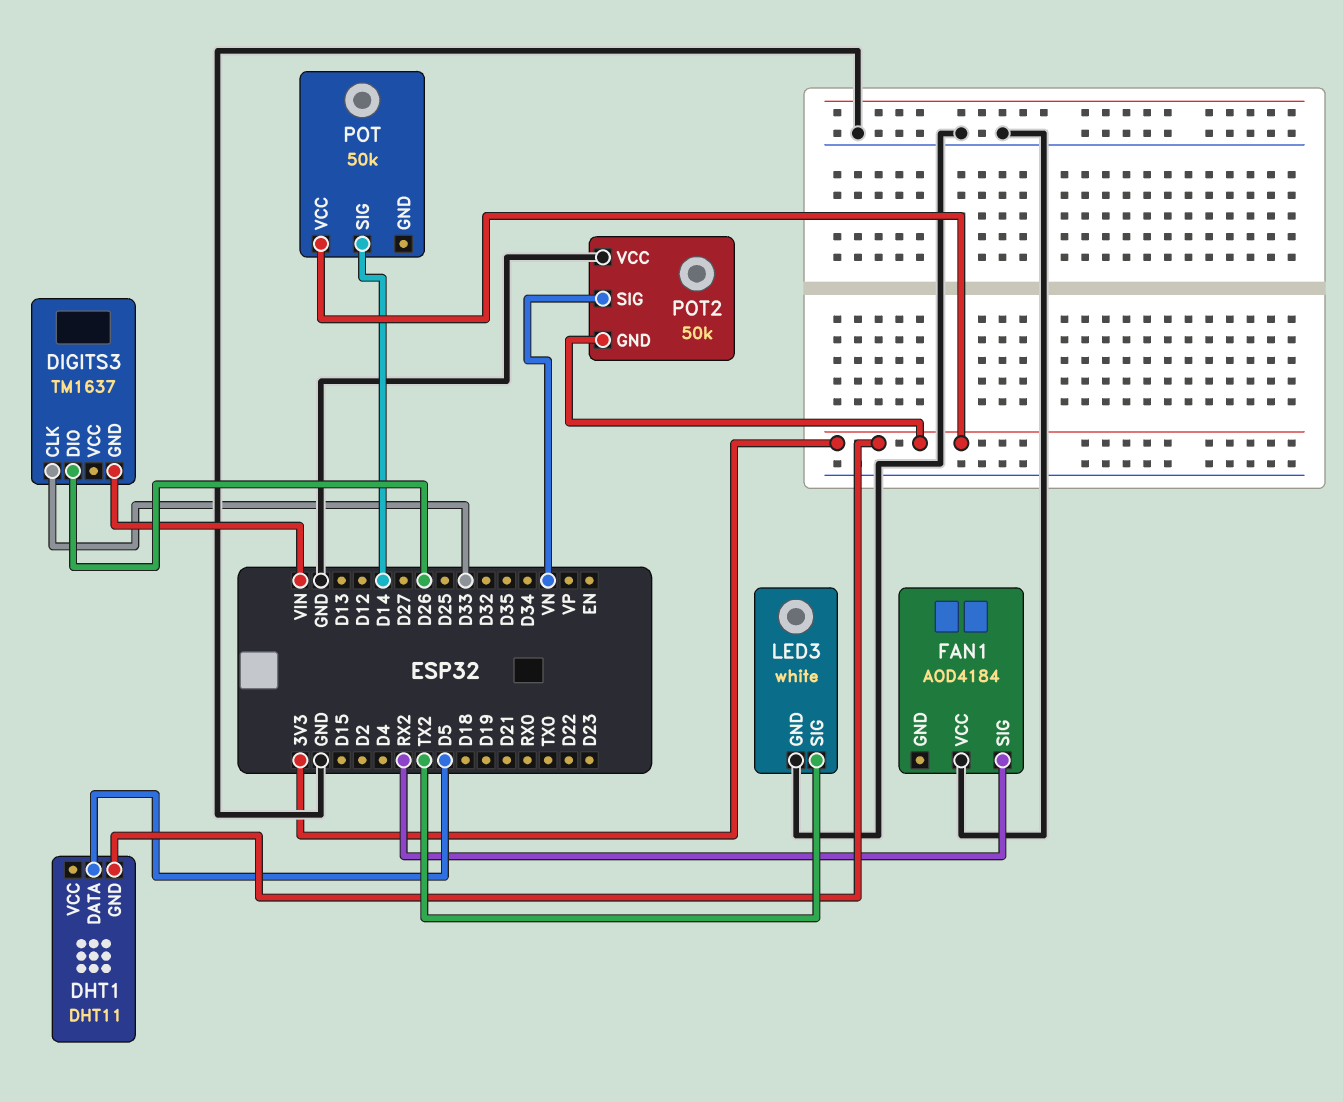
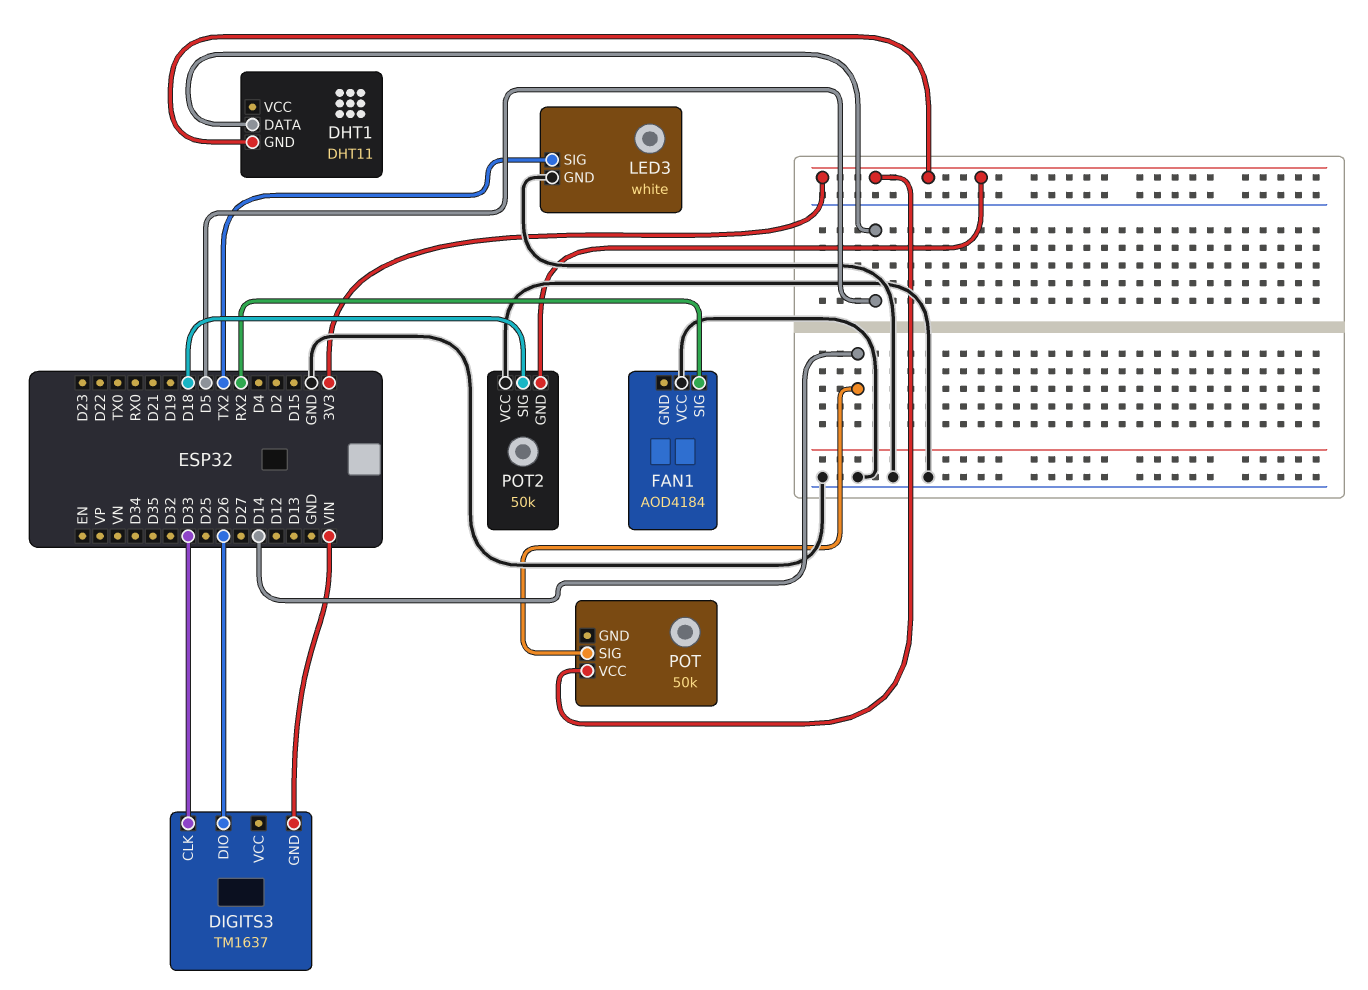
POT2 pin SIG: VN -> D18

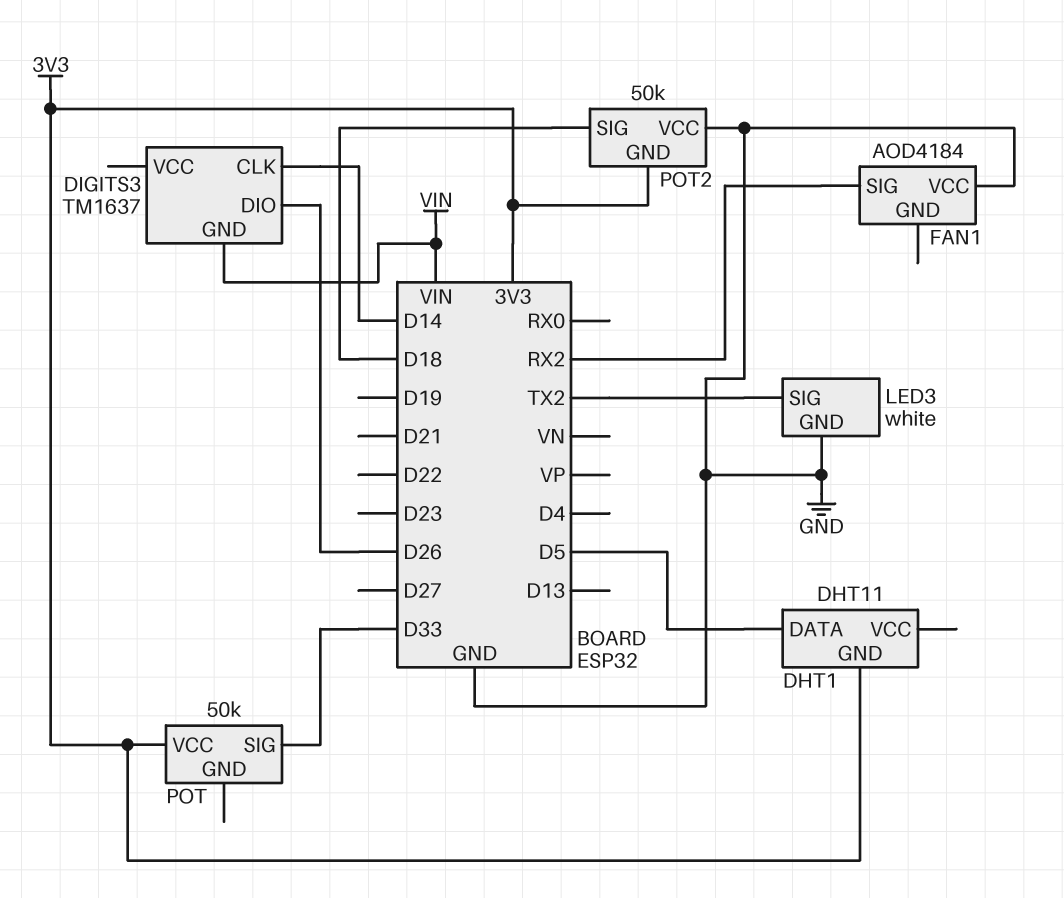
DIGITS3 pin CLK: D33 -> D14
POT pin SIG: D14 -> D33

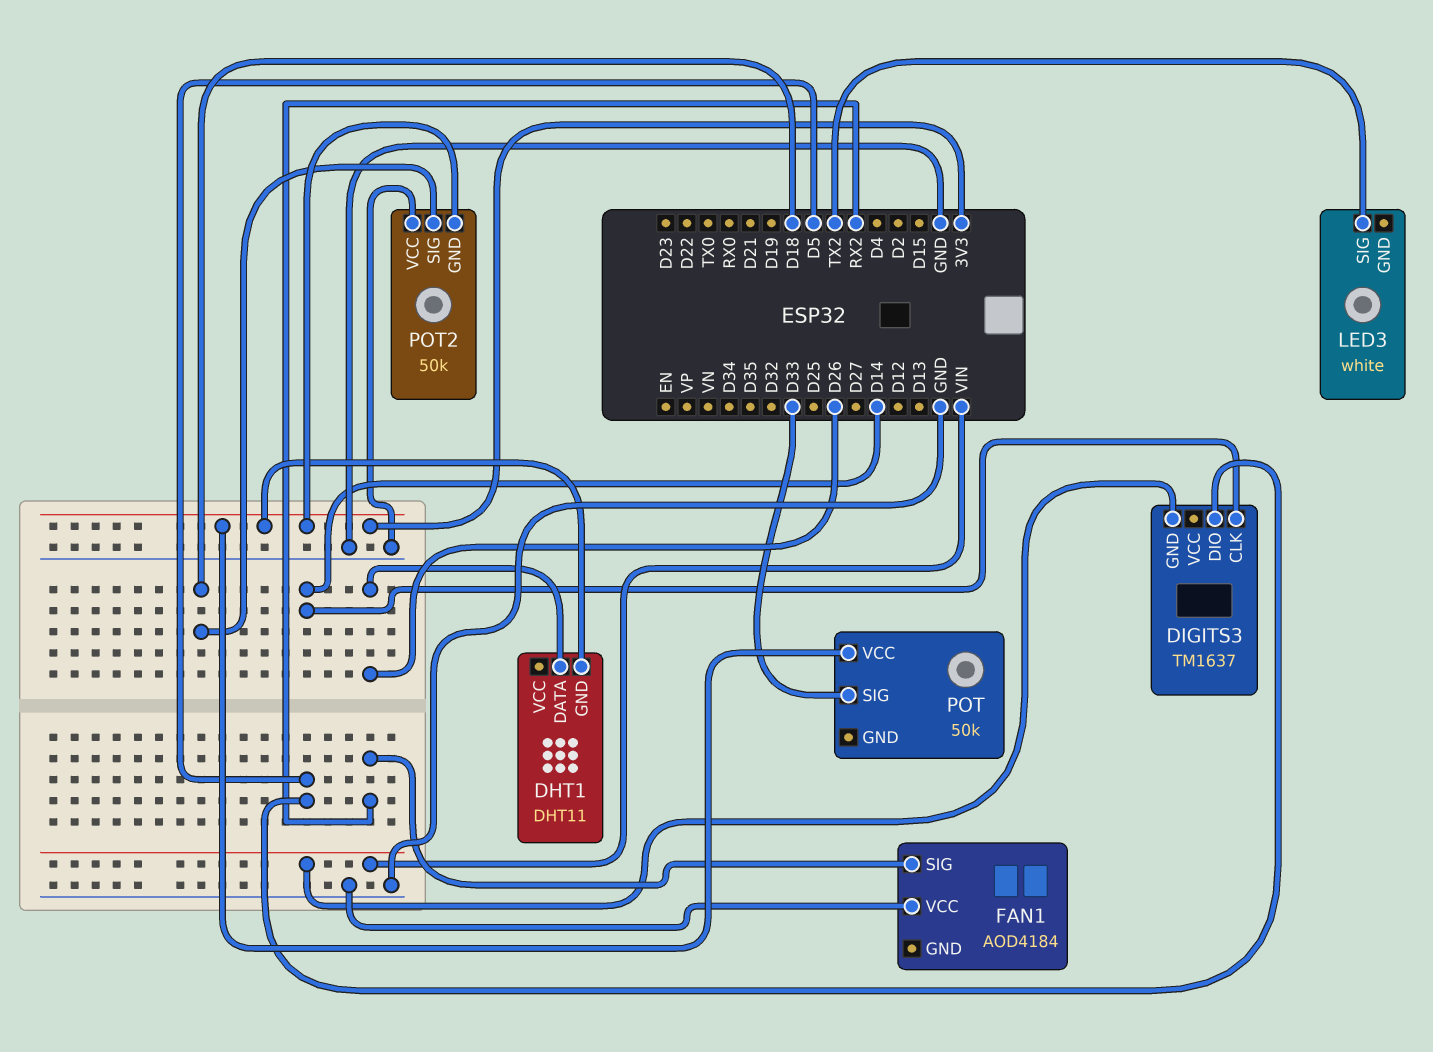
DHT1 pin DATA: D5 -> D26
DIGITS3 pin DIO: D26 -> D5
LED3 pin GND: GND -> none

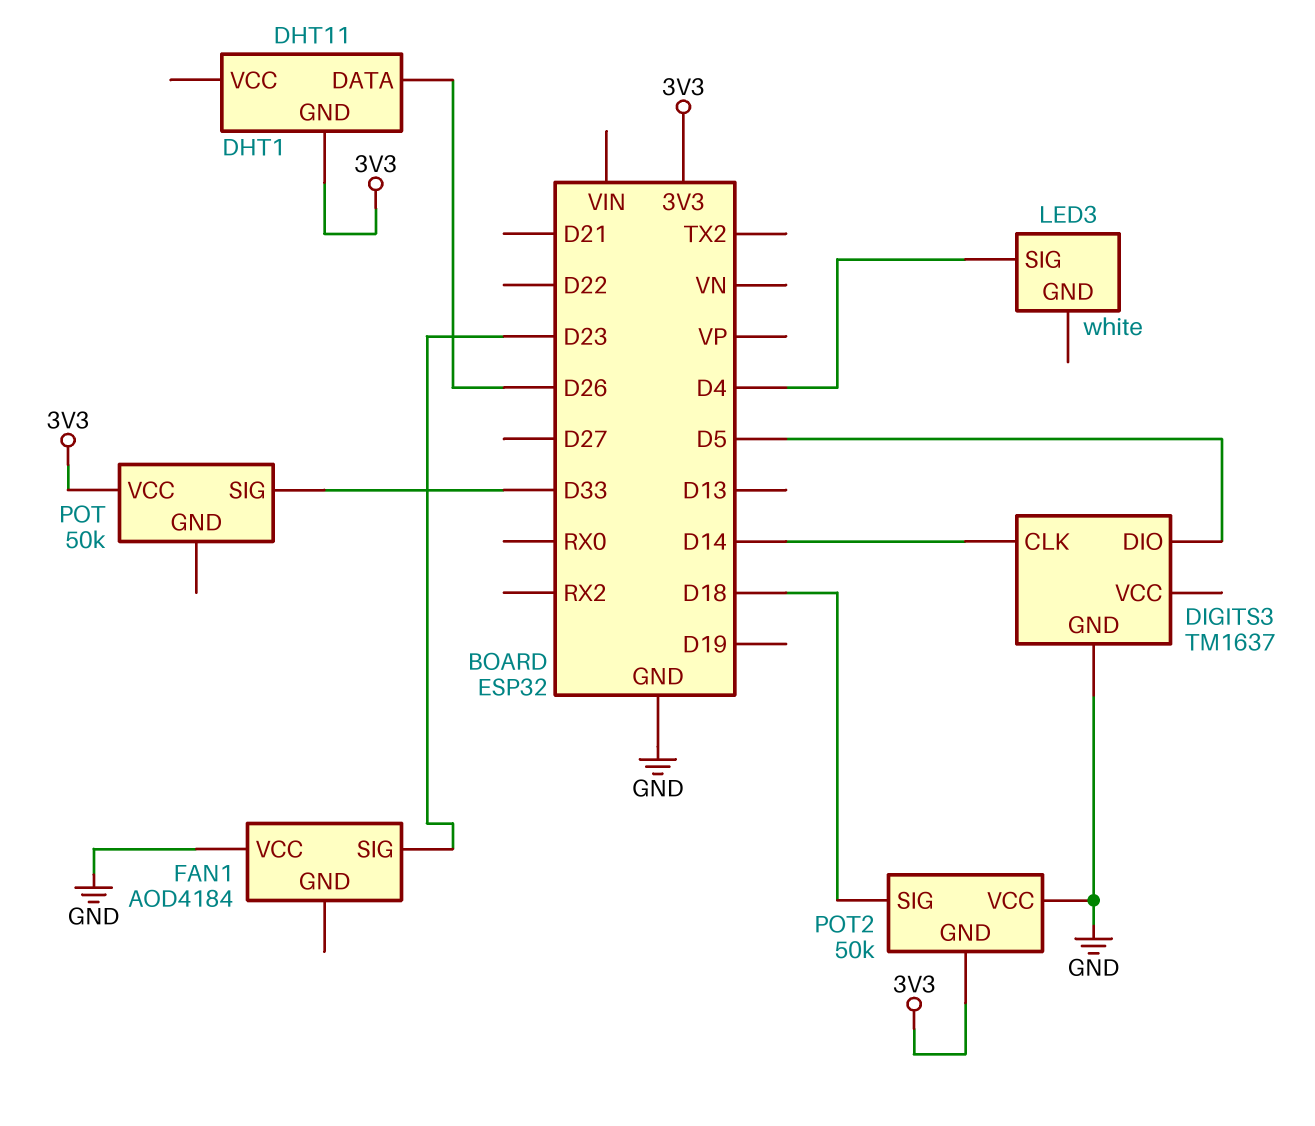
DIGITS3 pin GND: VIN -> GND
FAN1 pin SIG: RX2 -> D23
LED3 pin SIG: TX2 -> D4

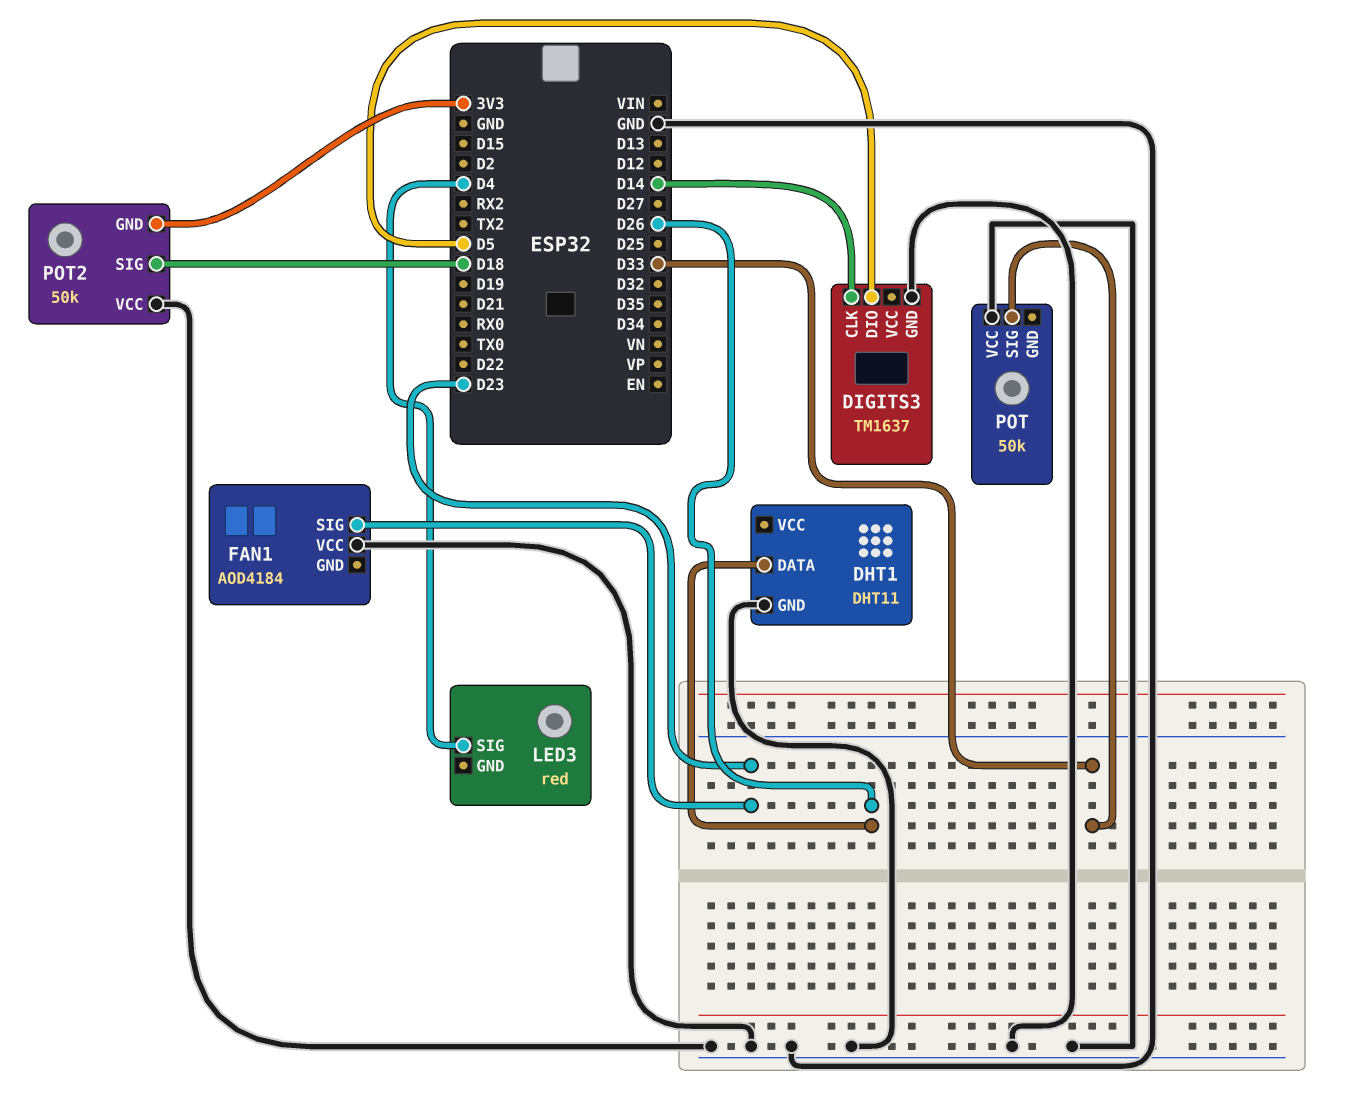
DHT1 pin GND: 3V3 -> GND
LED3: white -> red
POT pin VCC: 3V3 -> GND

